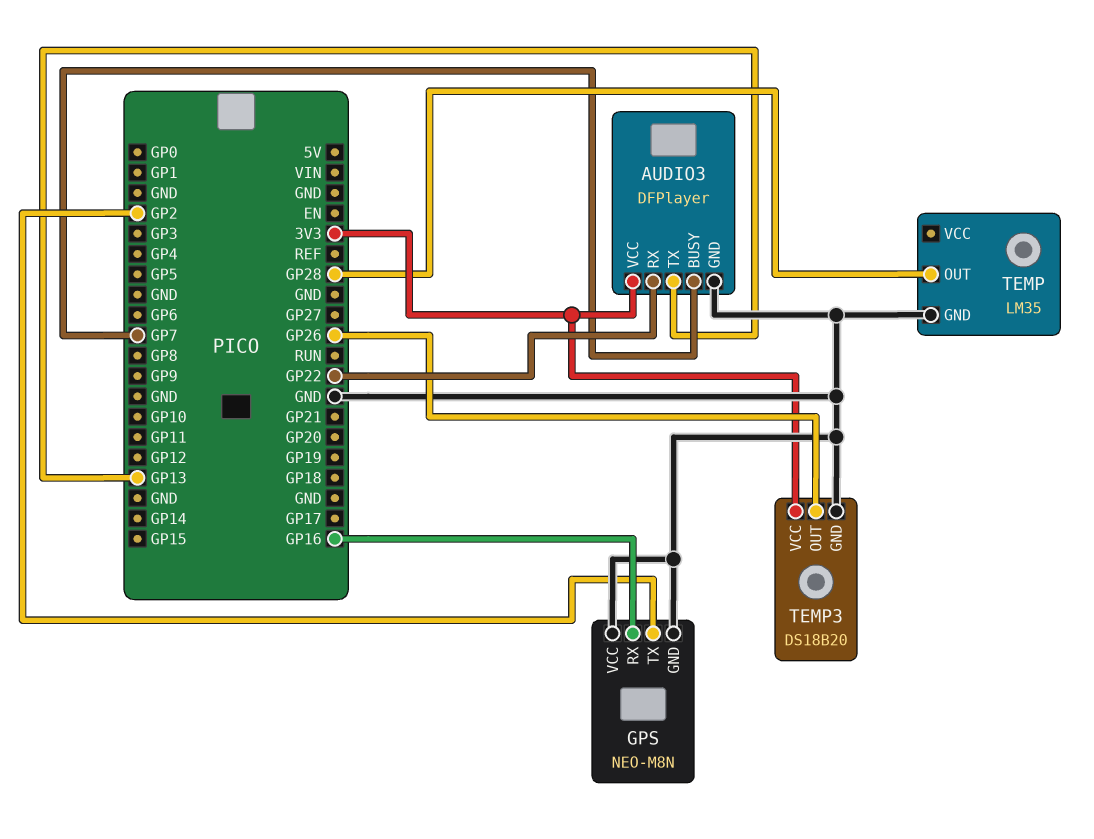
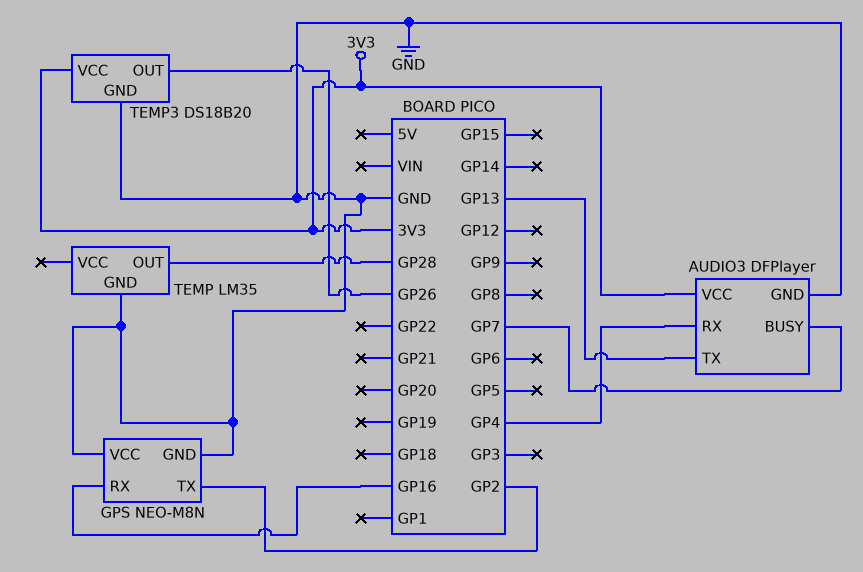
AUDIO3 pin RX: GP22 -> GP4

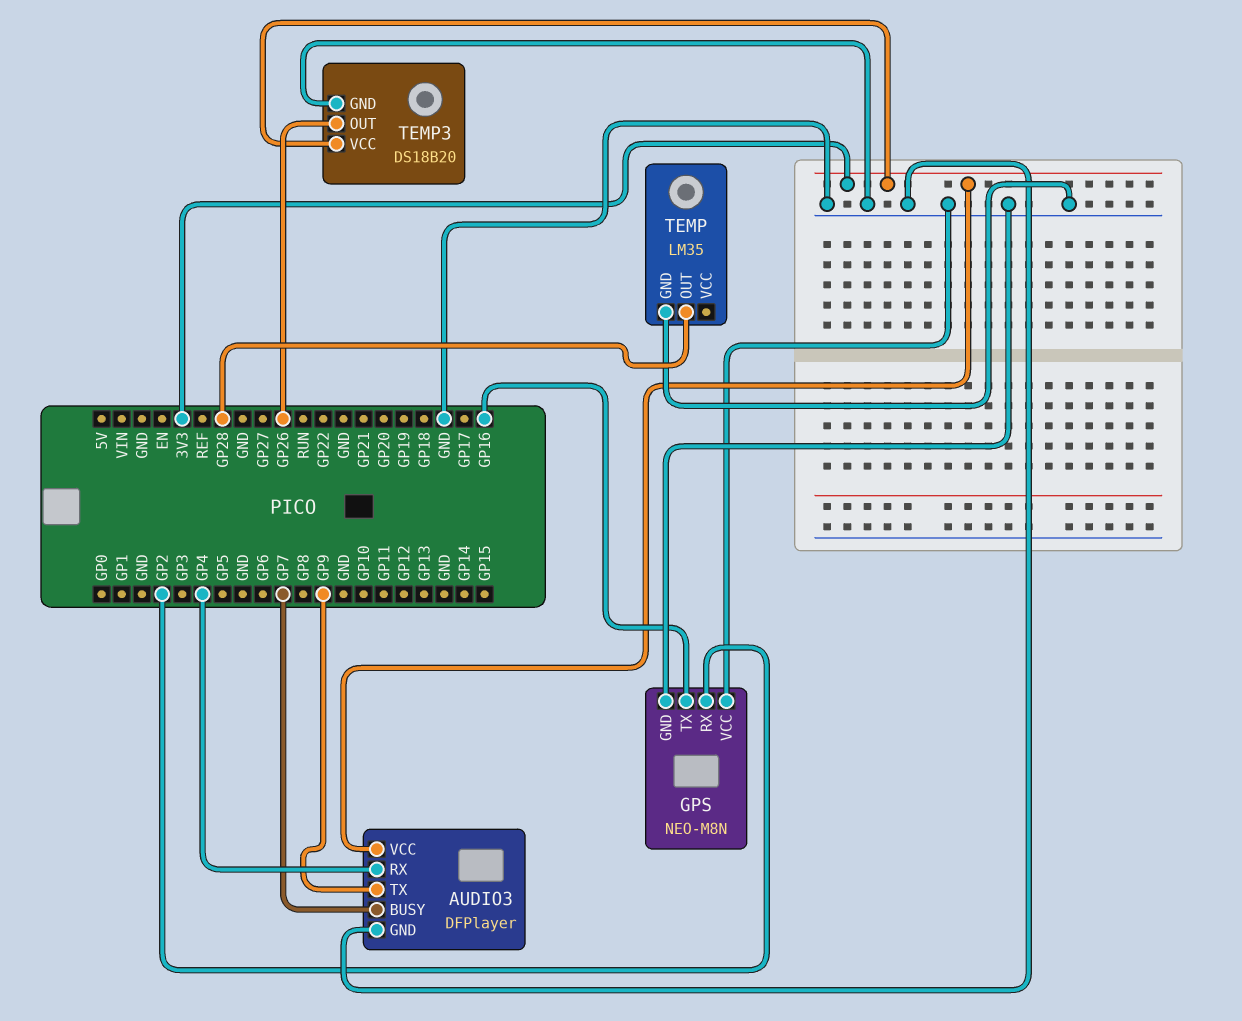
AUDIO3 pin TX: GP13 -> GP9
GPS pin RX: GP16 -> GP2
GPS pin TX: GP2 -> GP16

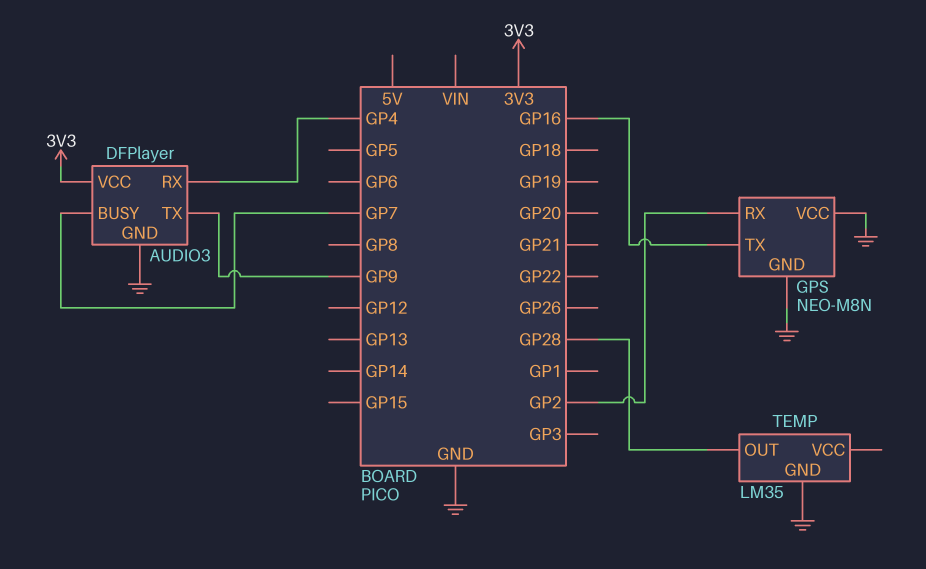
TEMP3: DS18B20 -> none
TEMP3 pin GND: GND -> none
TEMP3 pin OUT: GP26 -> none
TEMP3 pin VCC: 3V3 -> none

